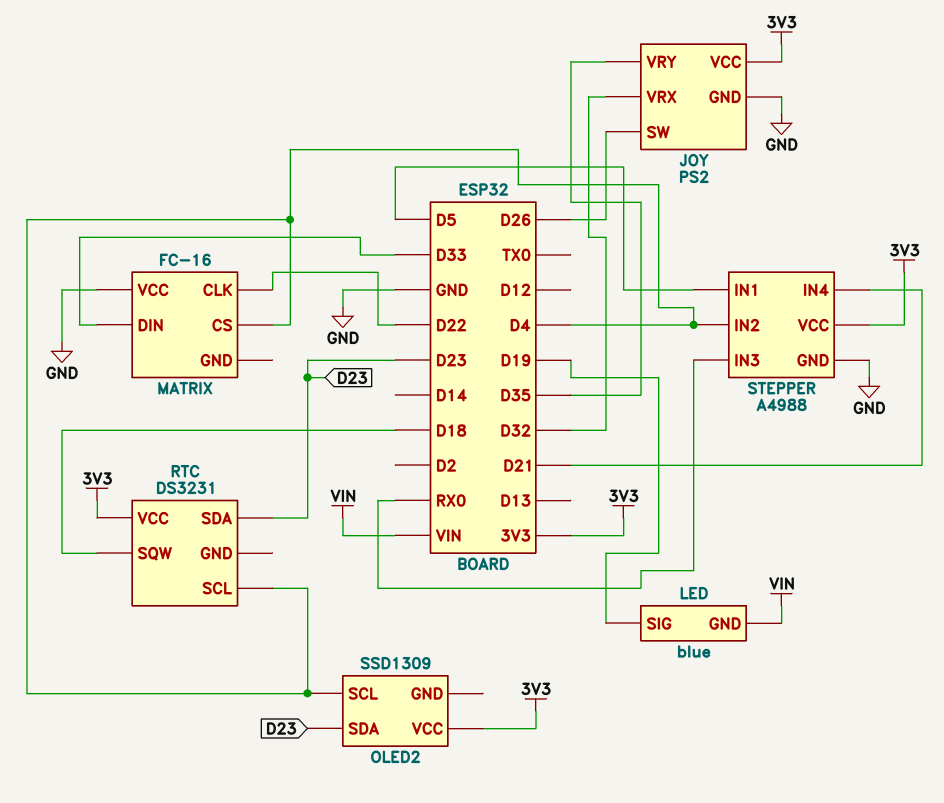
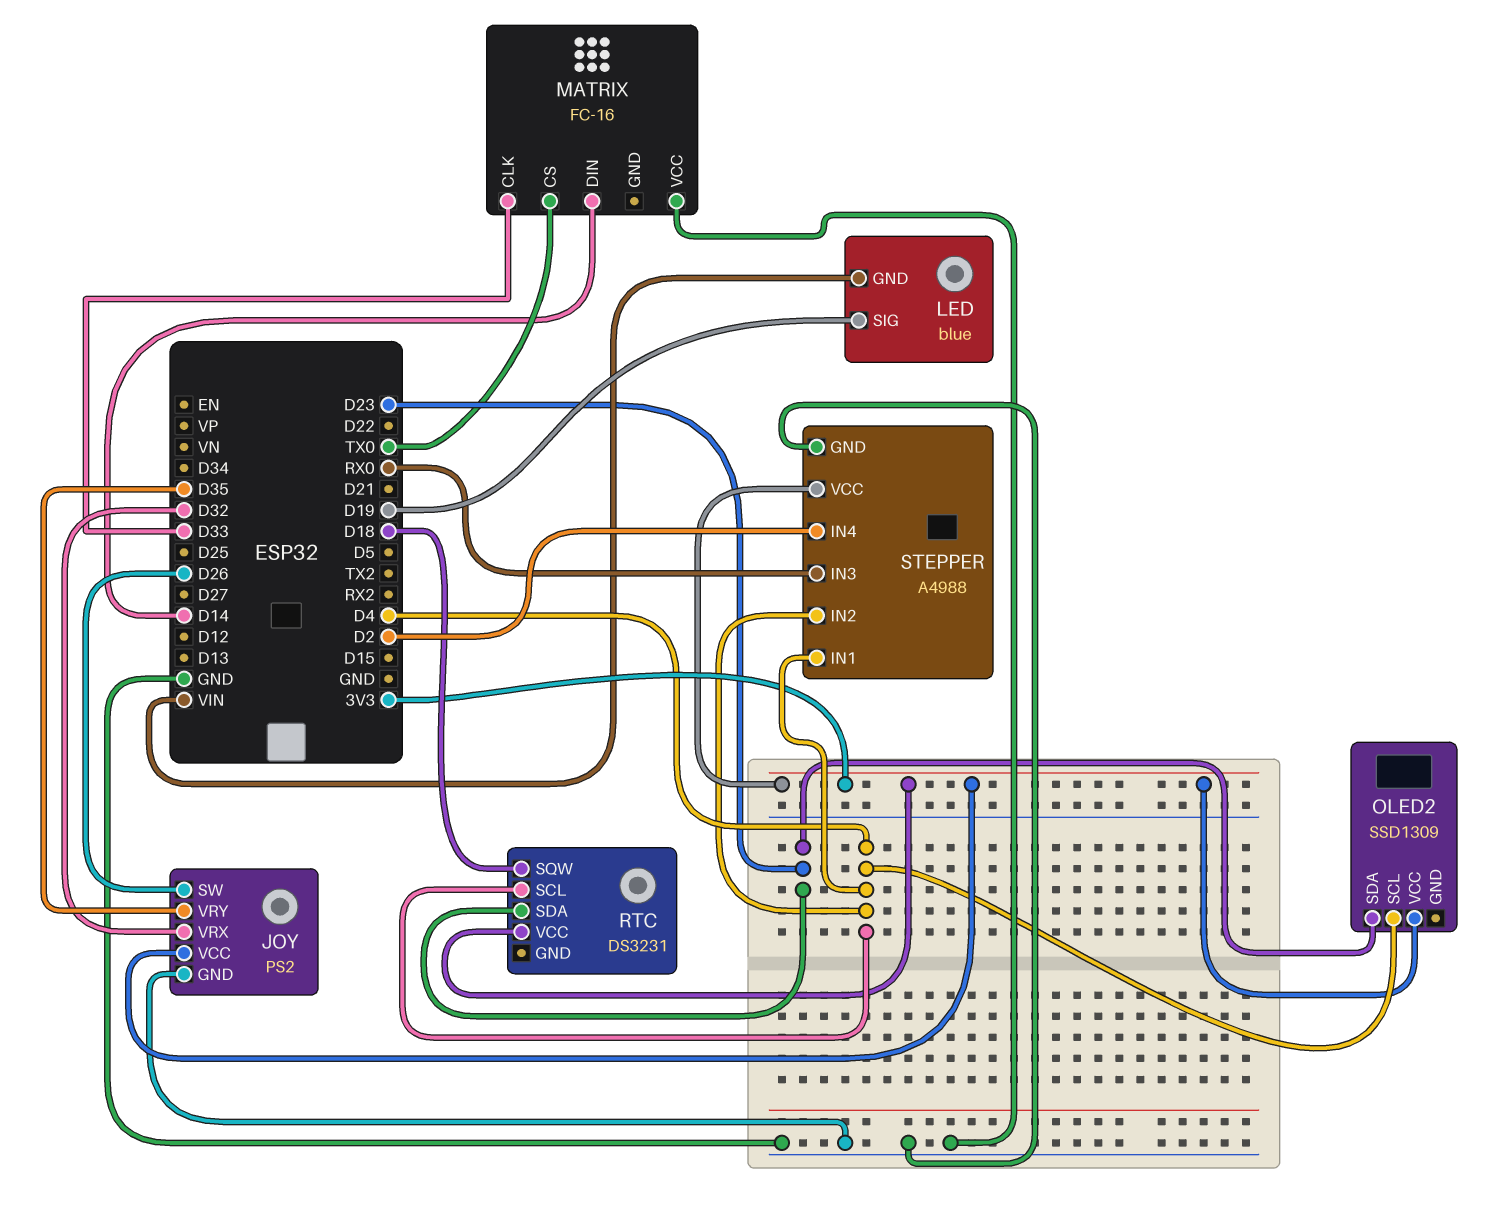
MATRIX pin CLK: D22 -> D33
MATRIX pin CS: D4 -> TX0
MATRIX pin DIN: D33 -> D14
STEPPER pin IN1: D5 -> D4
STEPPER pin IN4: D21 -> D2

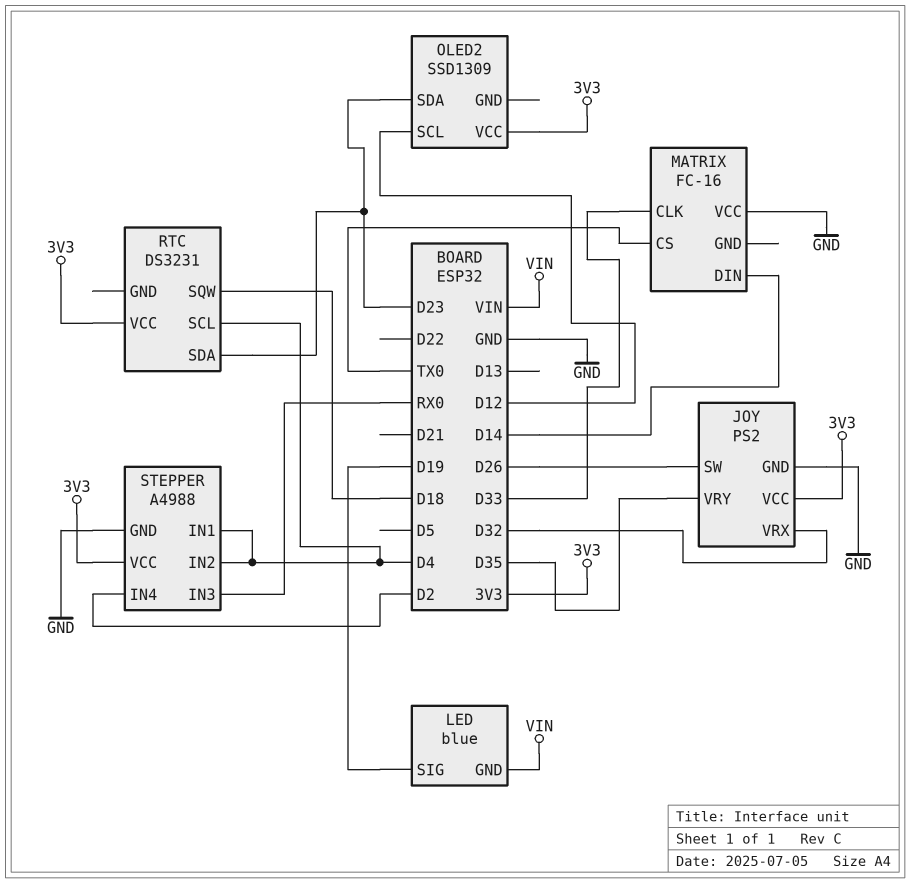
OLED2 pin SCL: D4 -> D12

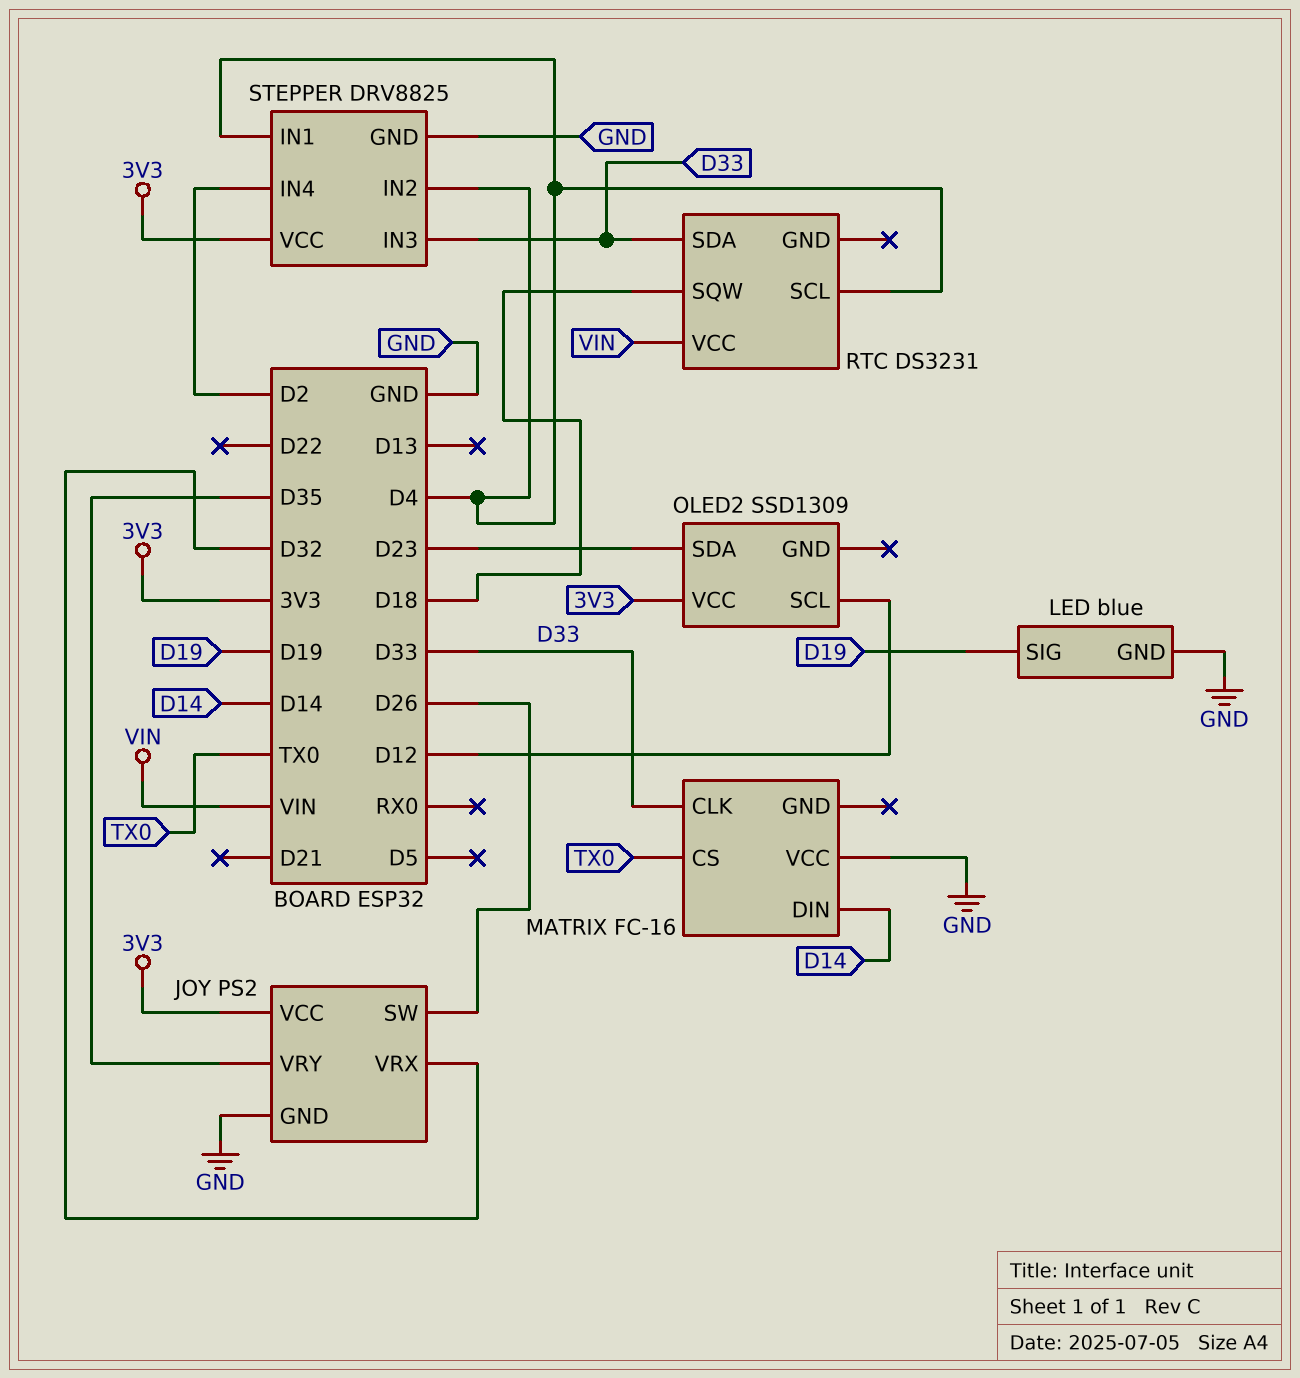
LED pin GND: VIN -> GND
RTC pin SDA: D23 -> D33
RTC pin VCC: 3V3 -> VIN
STEPPER: A4988 -> DRV8825
STEPPER pin IN3: RX0 -> D33

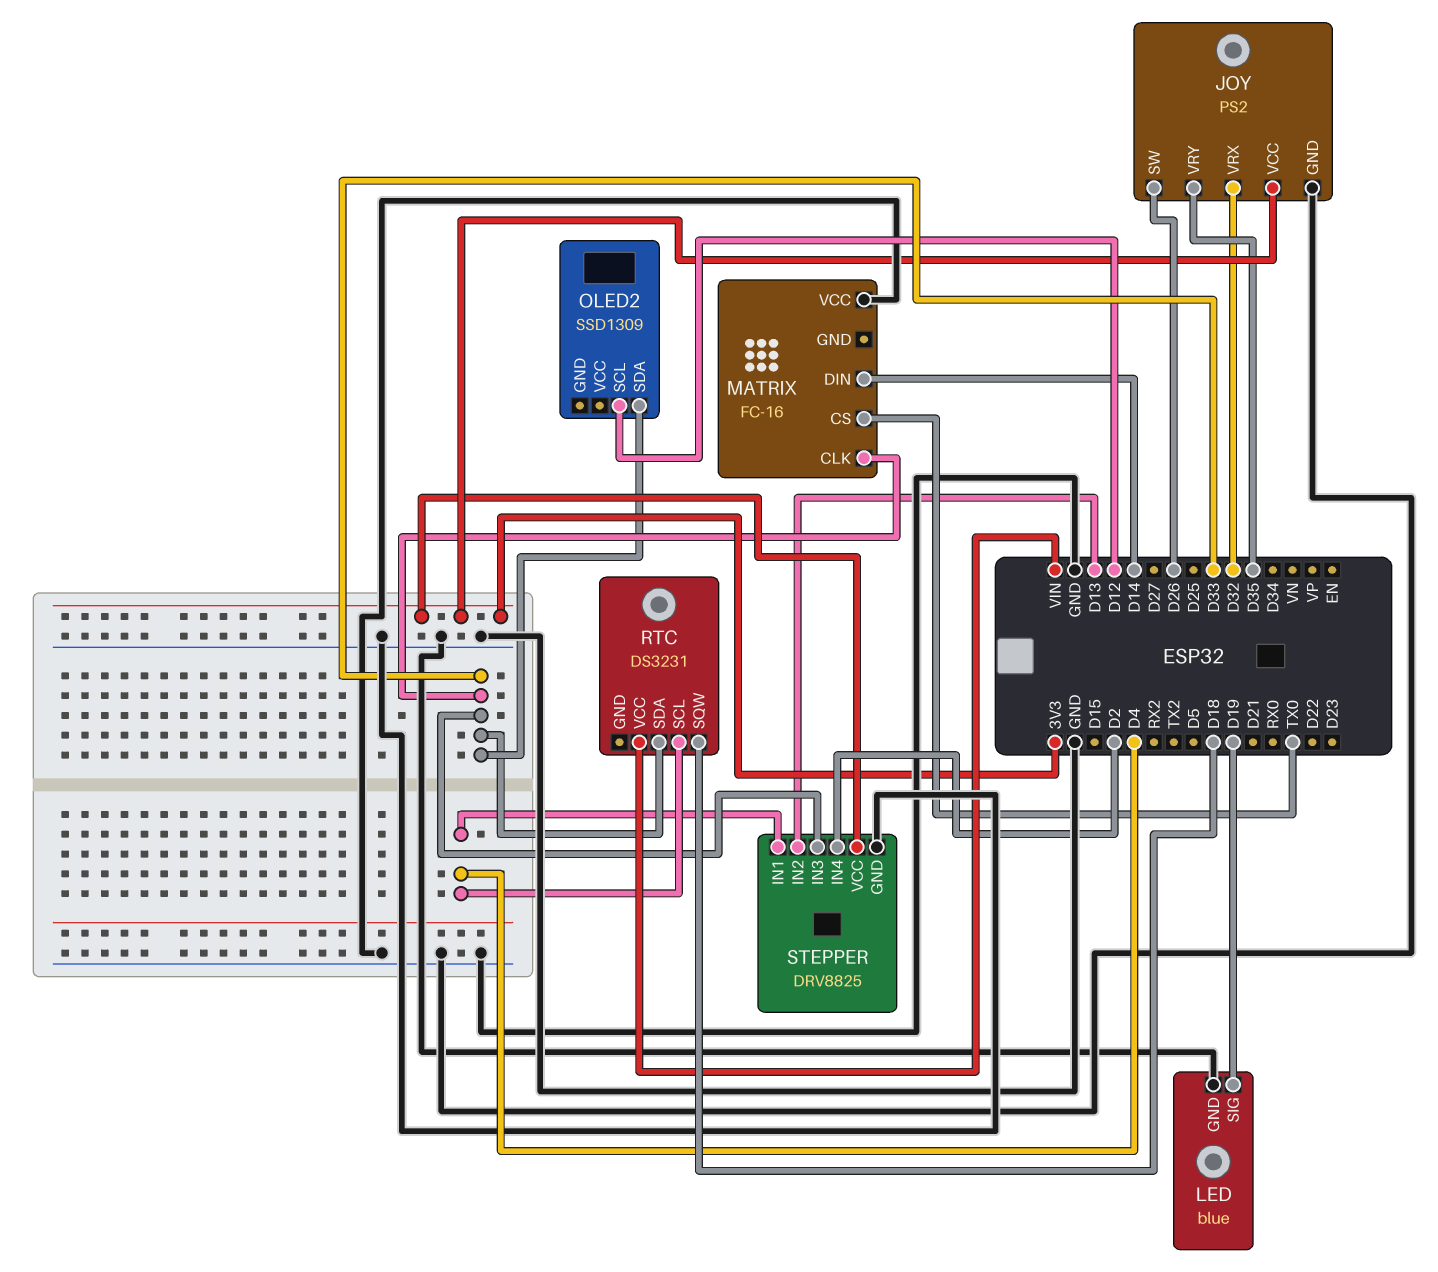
OLED2 pin SDA: D23 -> D33
OLED2 pin VCC: 3V3 -> none
STEPPER pin IN2: D4 -> D13

